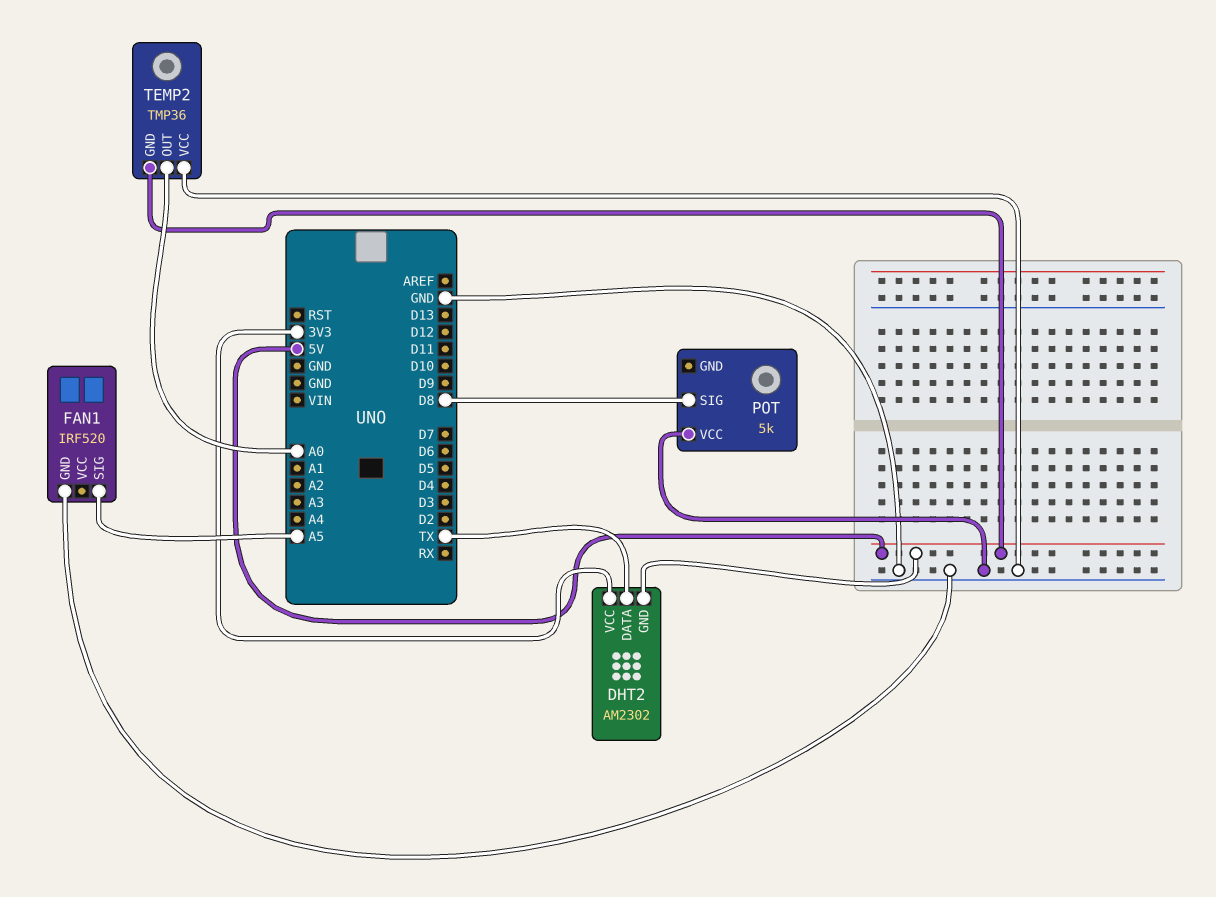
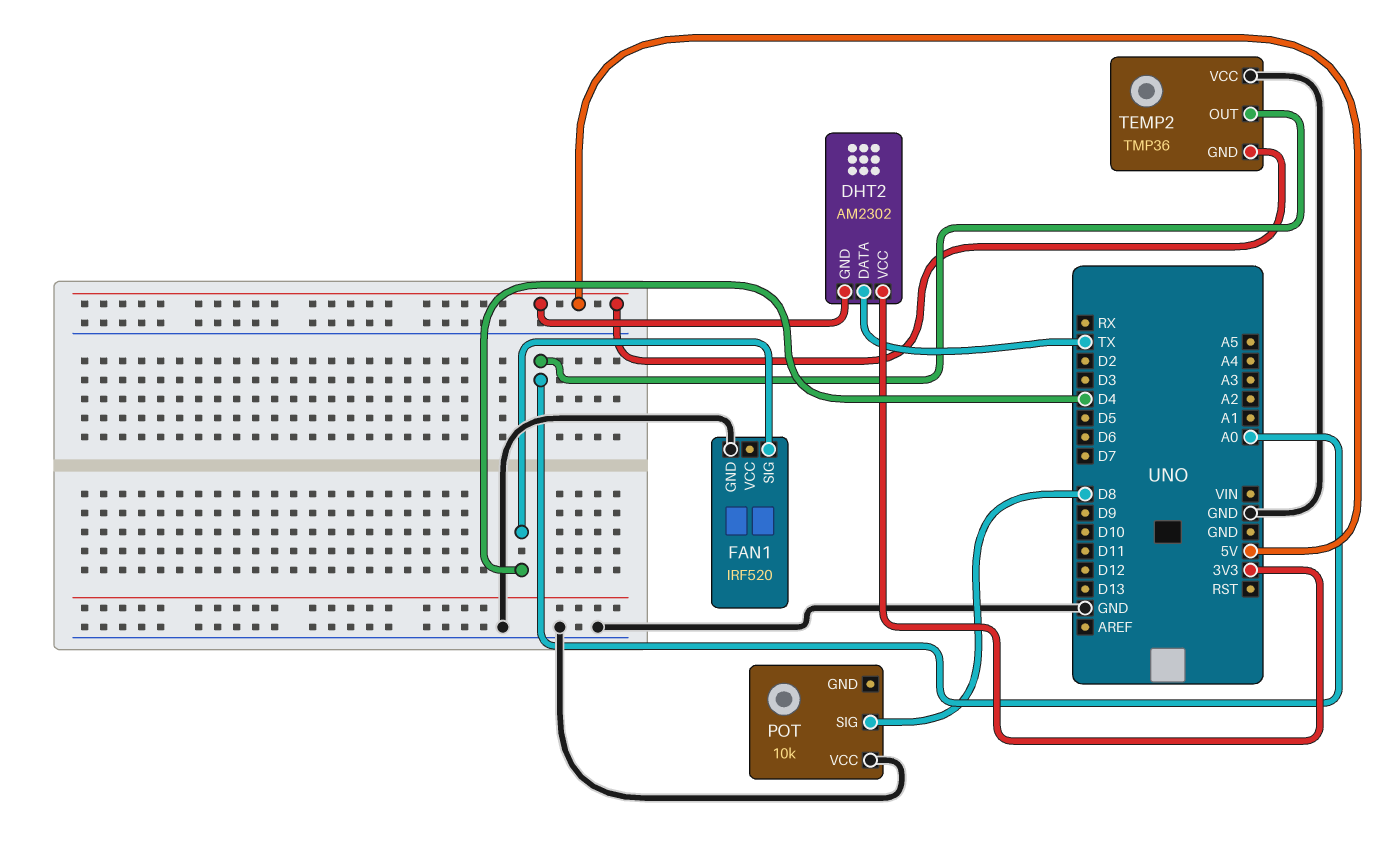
FAN1 pin SIG: A5 -> D4
POT: 5k -> 10k

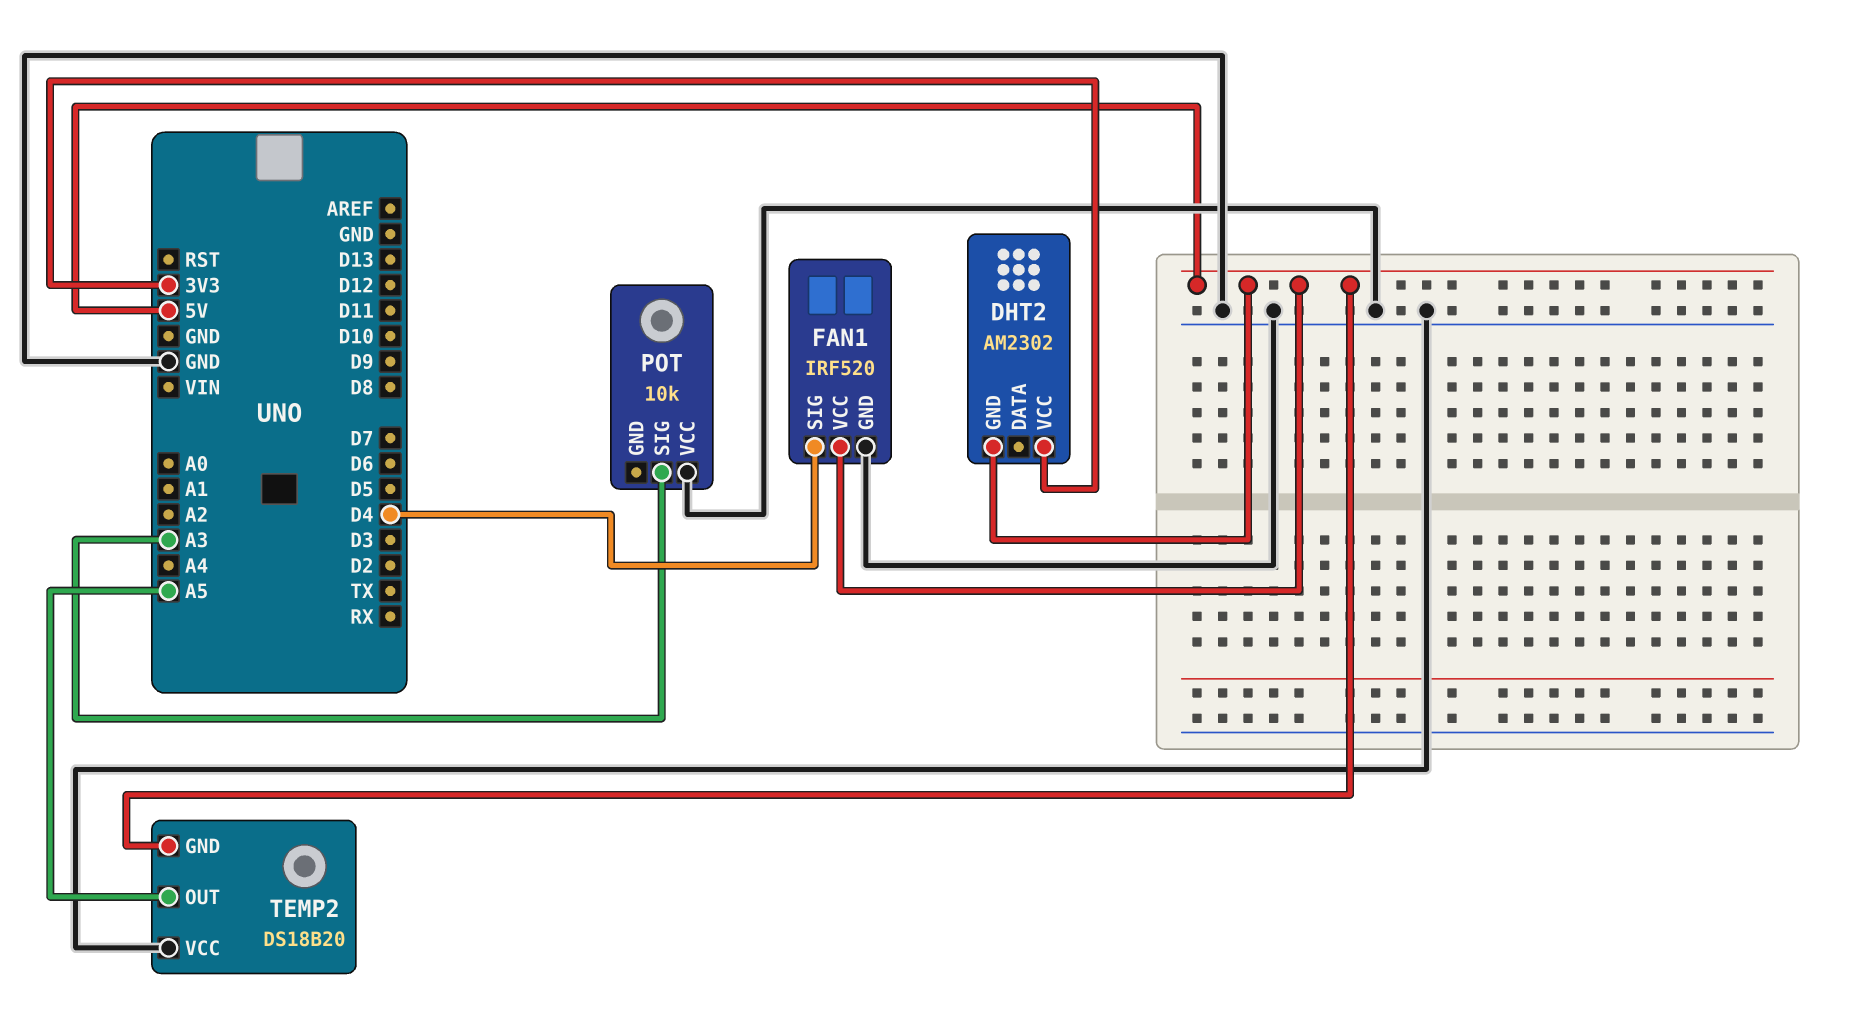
DHT2 pin DATA: TX -> none
FAN1 pin VCC: none -> 5V
POT pin SIG: D8 -> A3
TEMP2: TMP36 -> DS18B20
TEMP2 pin OUT: A0 -> A5

